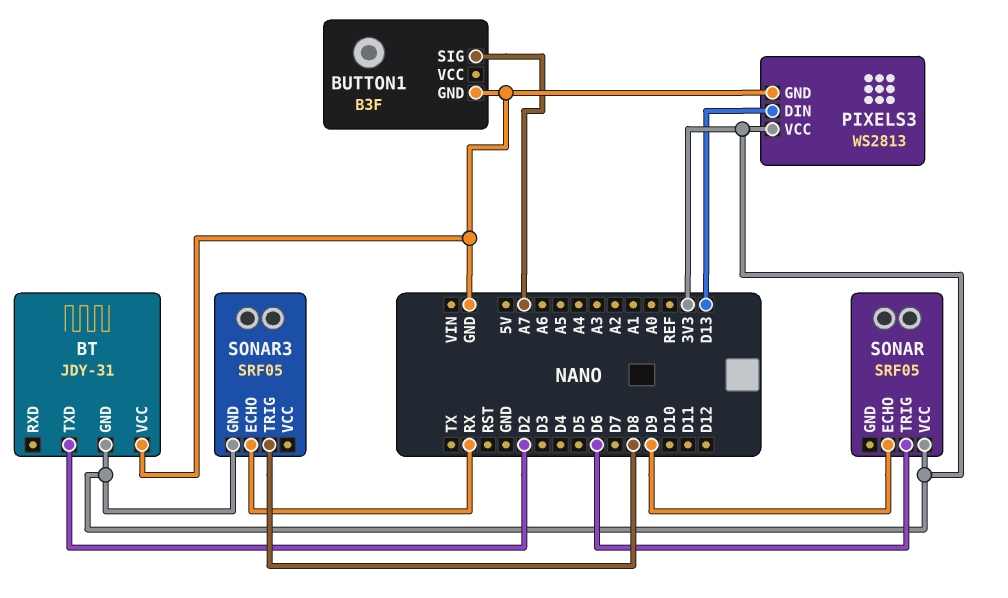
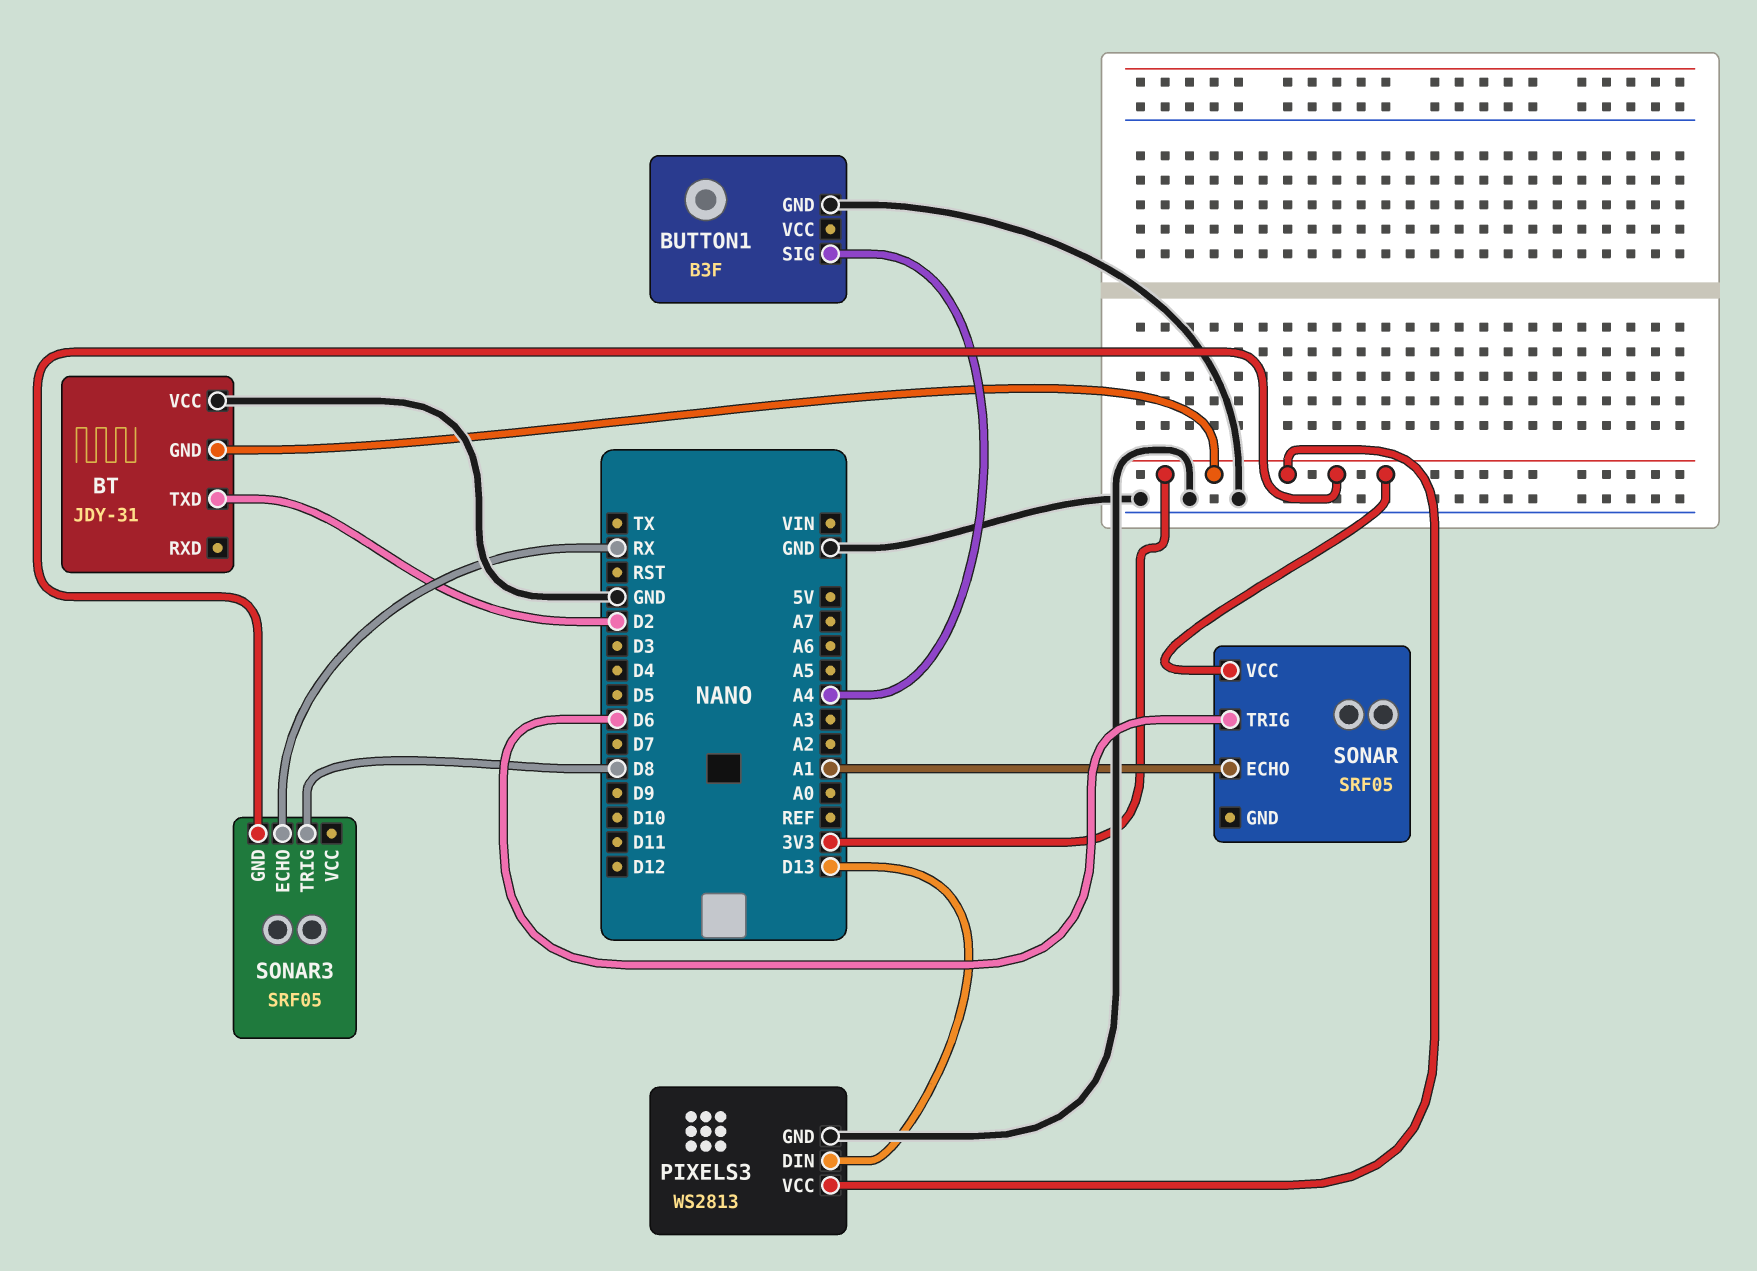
BUTTON1 pin SIG: A7 -> A4
SONAR pin ECHO: D9 -> A1

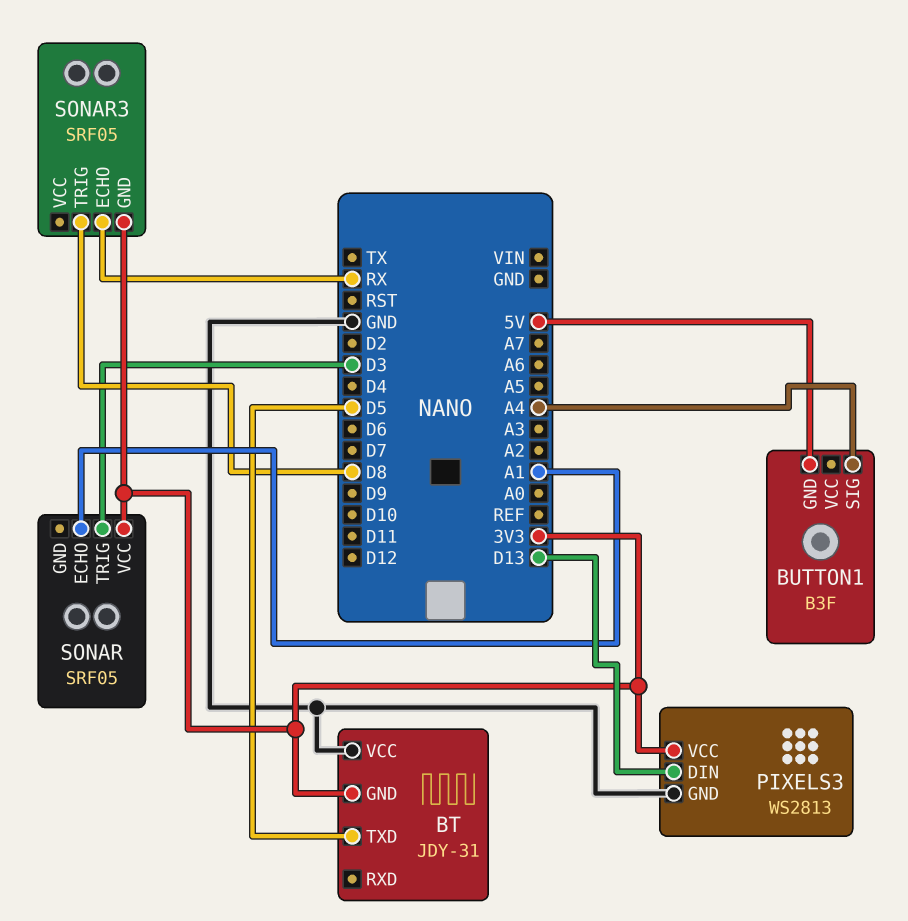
BT pin TXD: D2 -> D5
BUTTON1 pin GND: GND -> 5V
SONAR pin TRIG: D6 -> D3

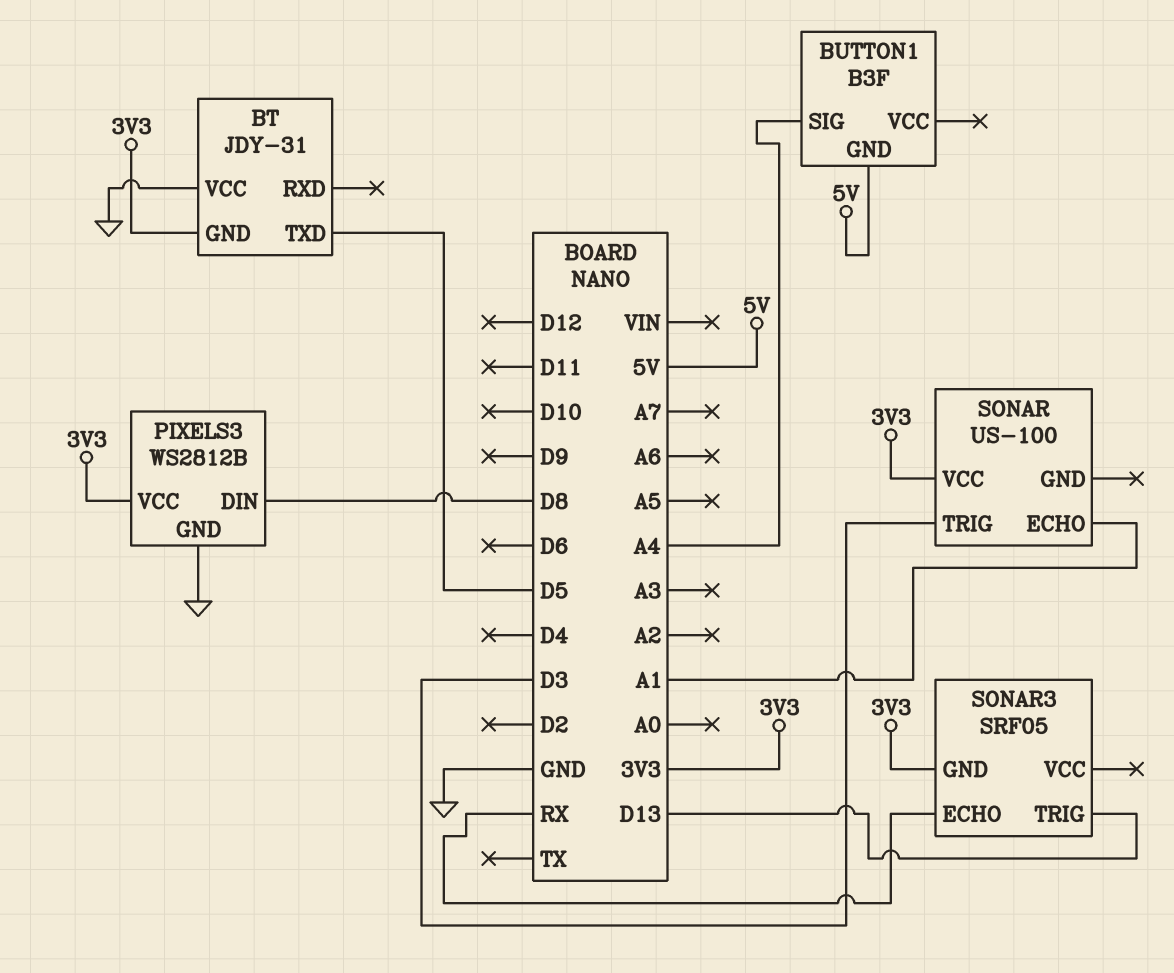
PIXELS3: WS2813 -> WS2812B
PIXELS3 pin DIN: D13 -> D8
SONAR: SRF05 -> US-100
SONAR3 pin TRIG: D8 -> D13

